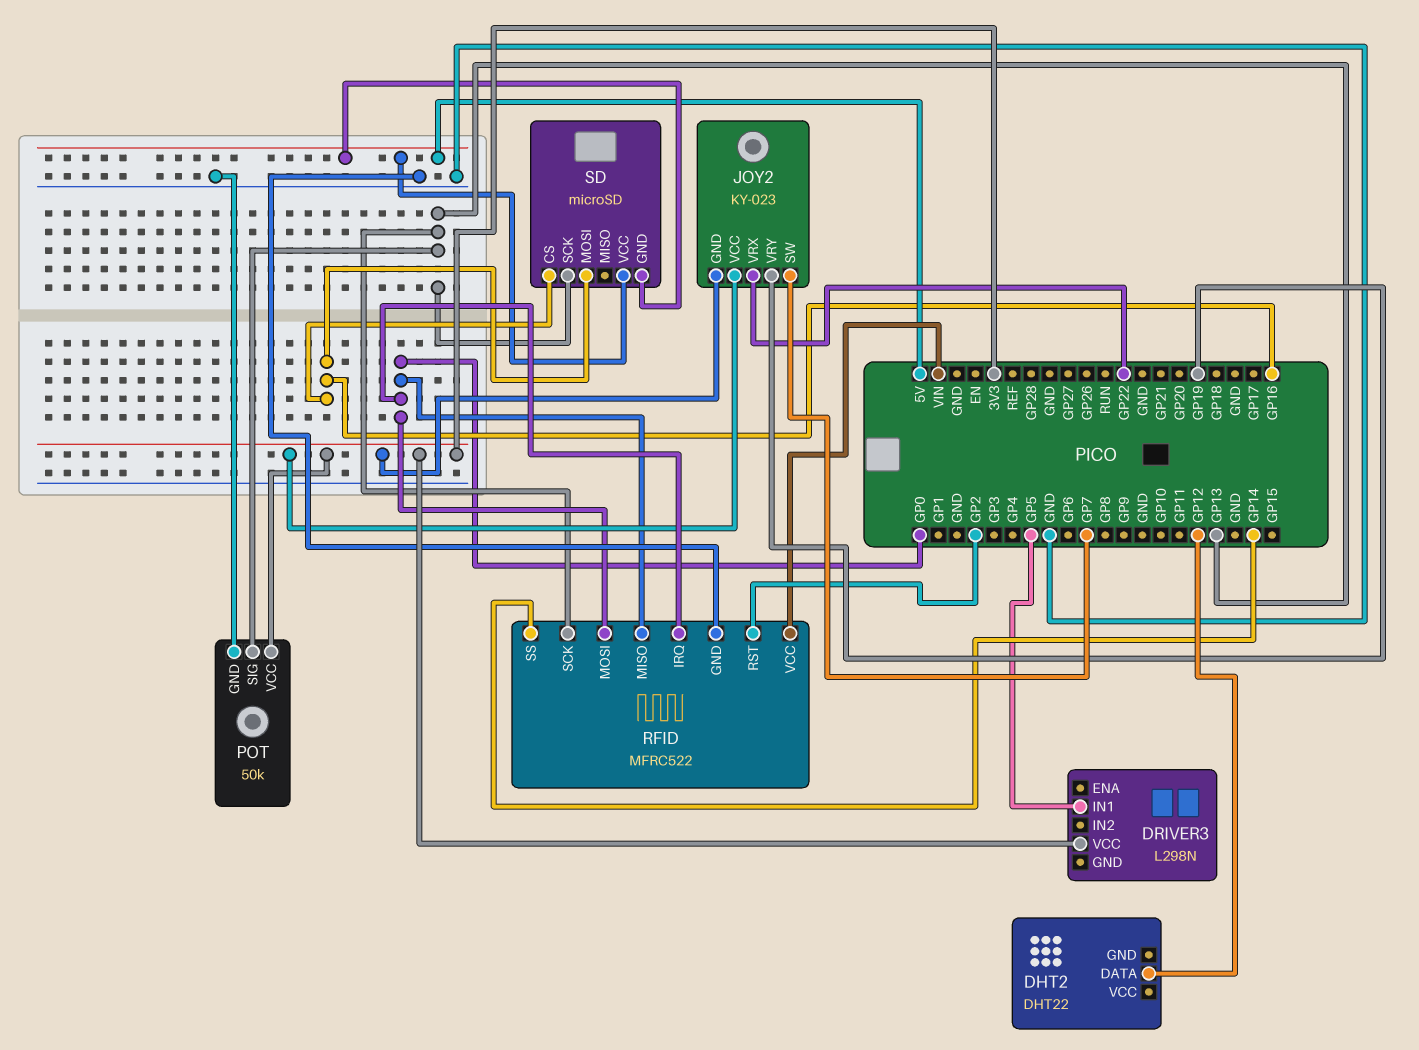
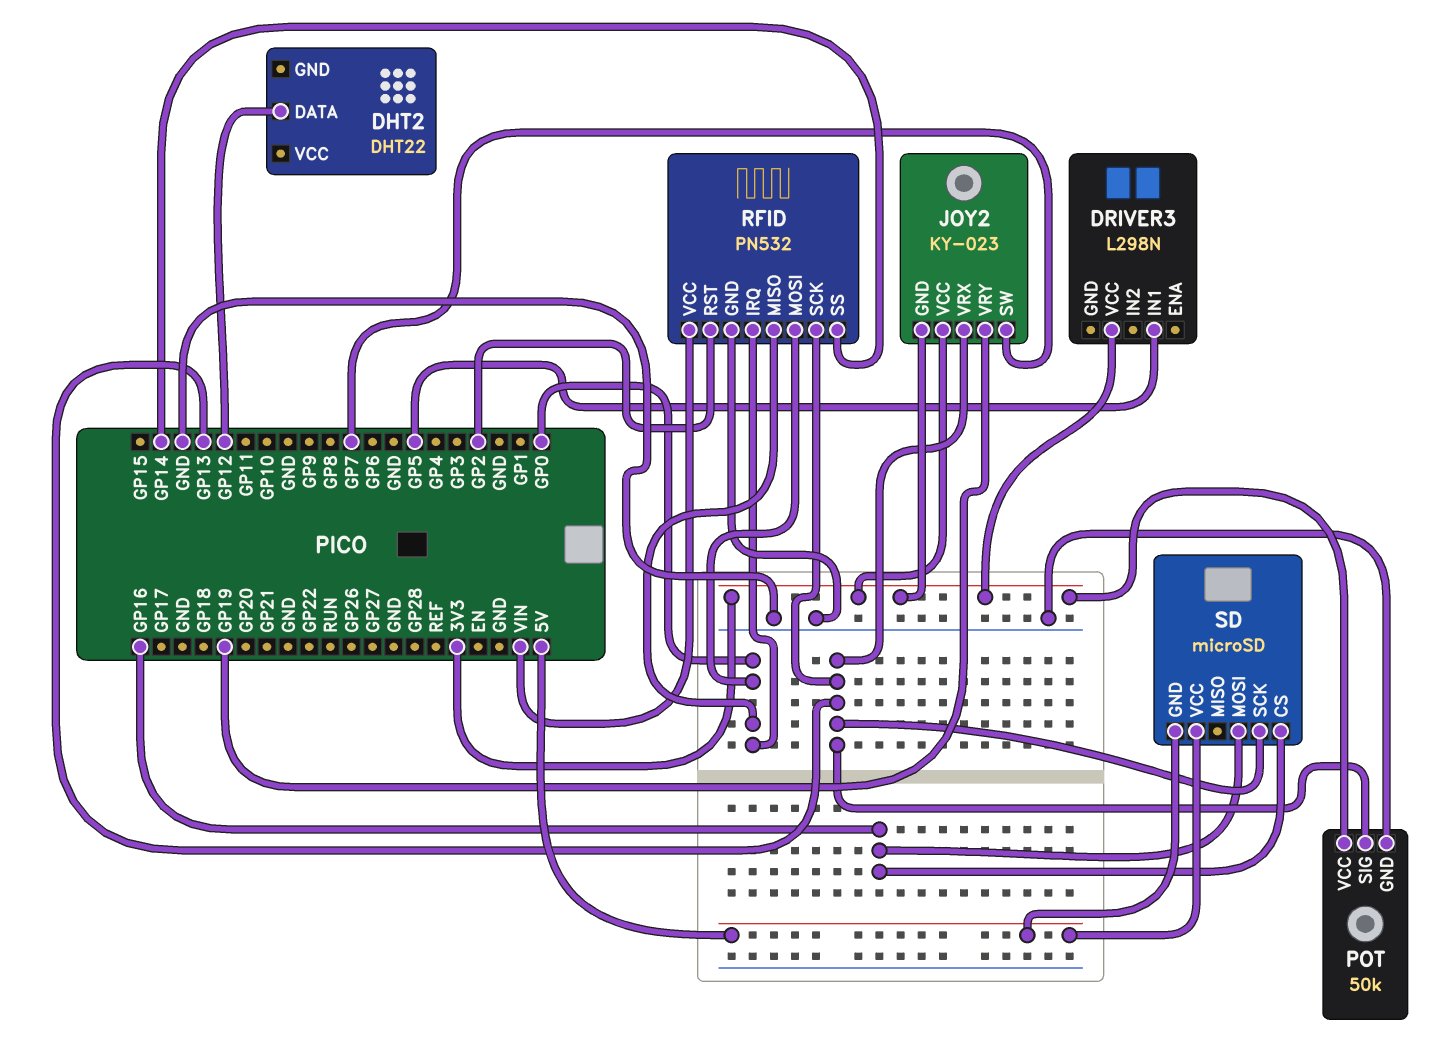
JOY2 pin VRX: GP22 -> GP13
RFID: MFRC522 -> PN532

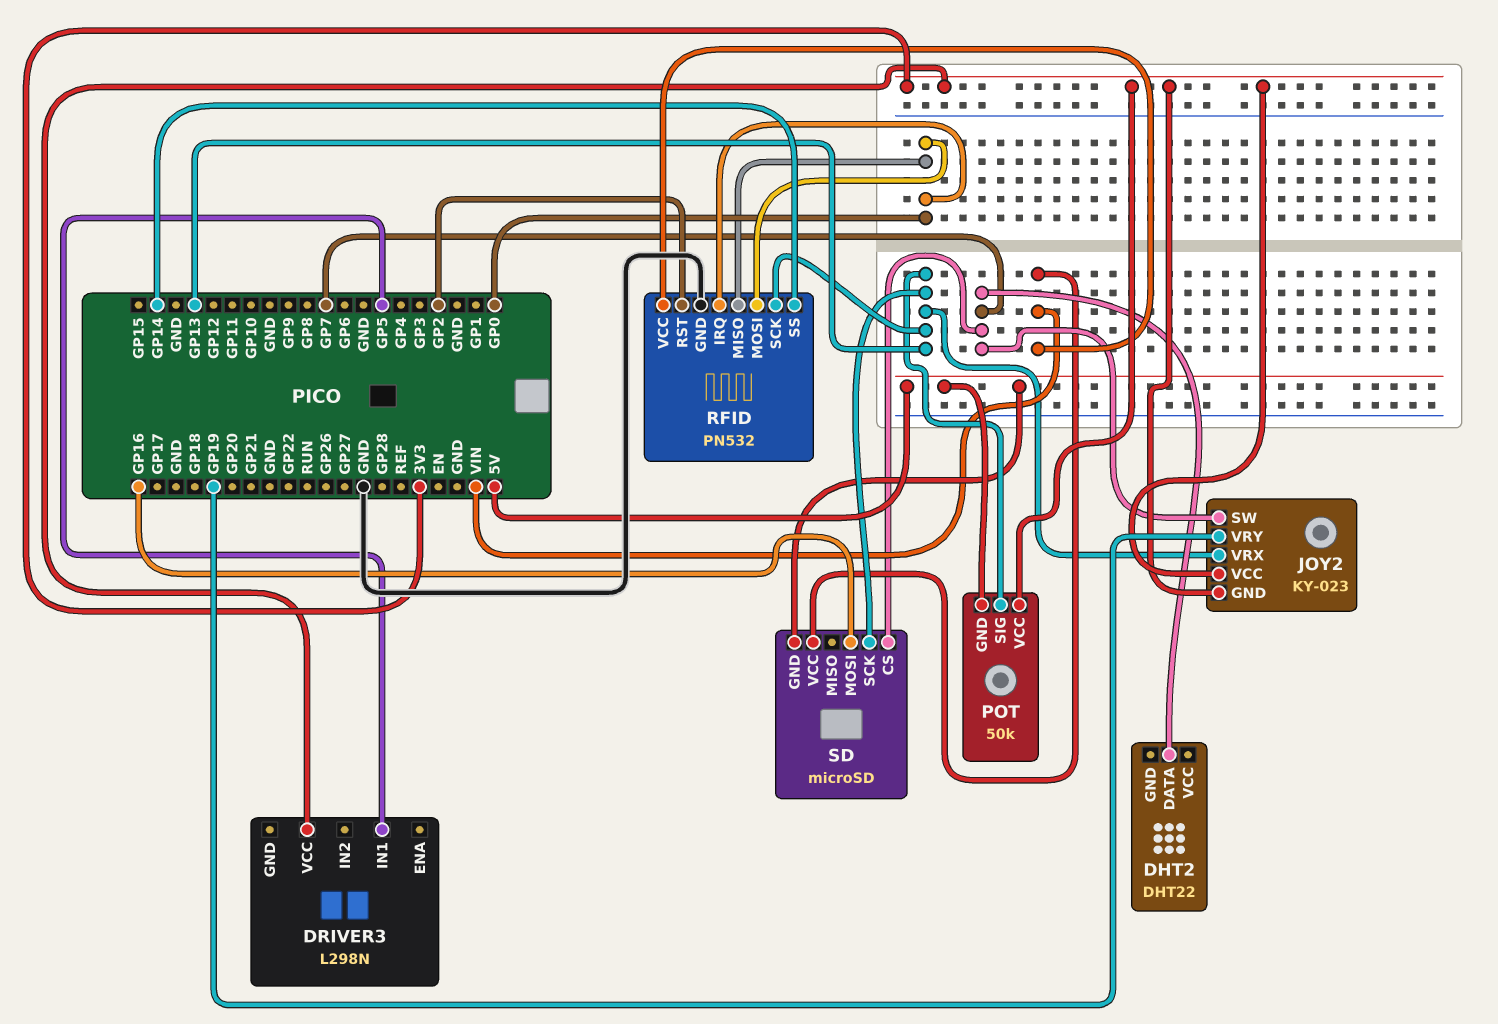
DHT2 pin DATA: GP12 -> GP7
POT pin GND: GND -> 5V
SD pin CS: GP16 -> GP7
SD pin VCC: 5V -> VIN

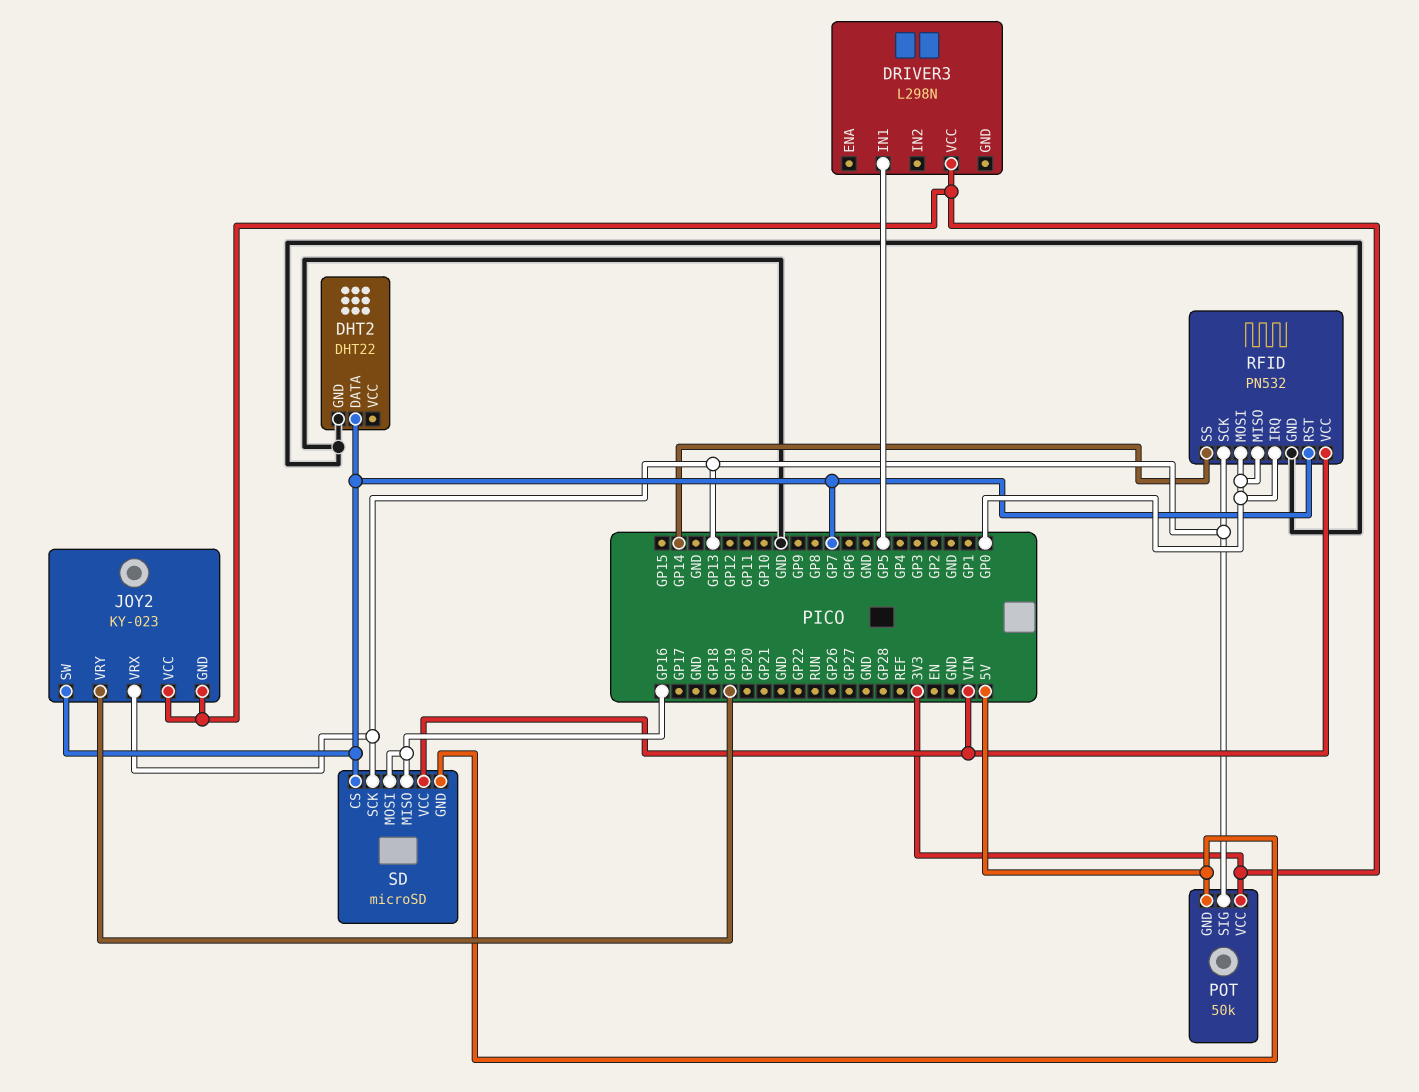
DHT2 pin GND: none -> GND
RFID pin RST: GP2 -> GP7
SD pin MISO: none -> GP16

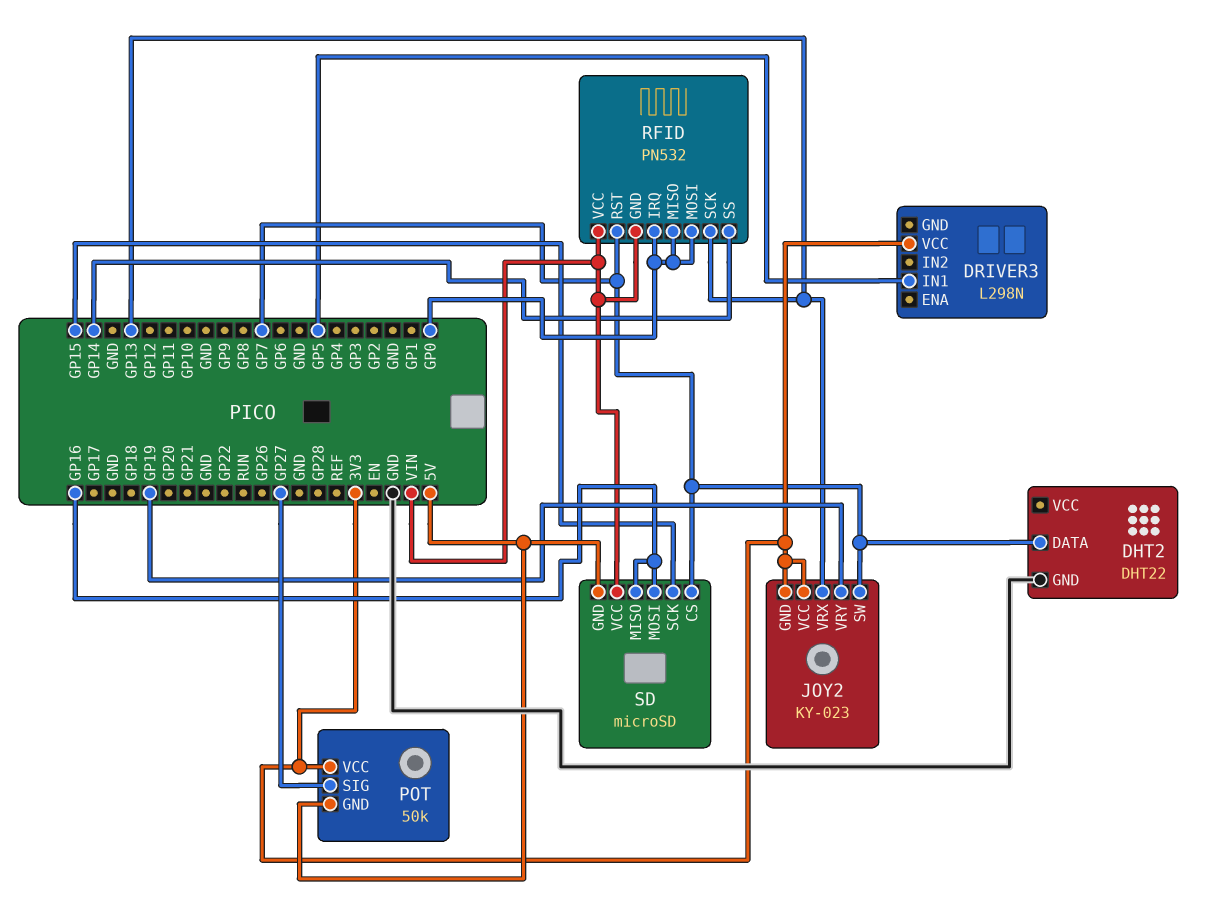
POT pin SIG: GP13 -> GP27
RFID pin GND: GND -> VIN
SD pin SCK: GP13 -> GP15

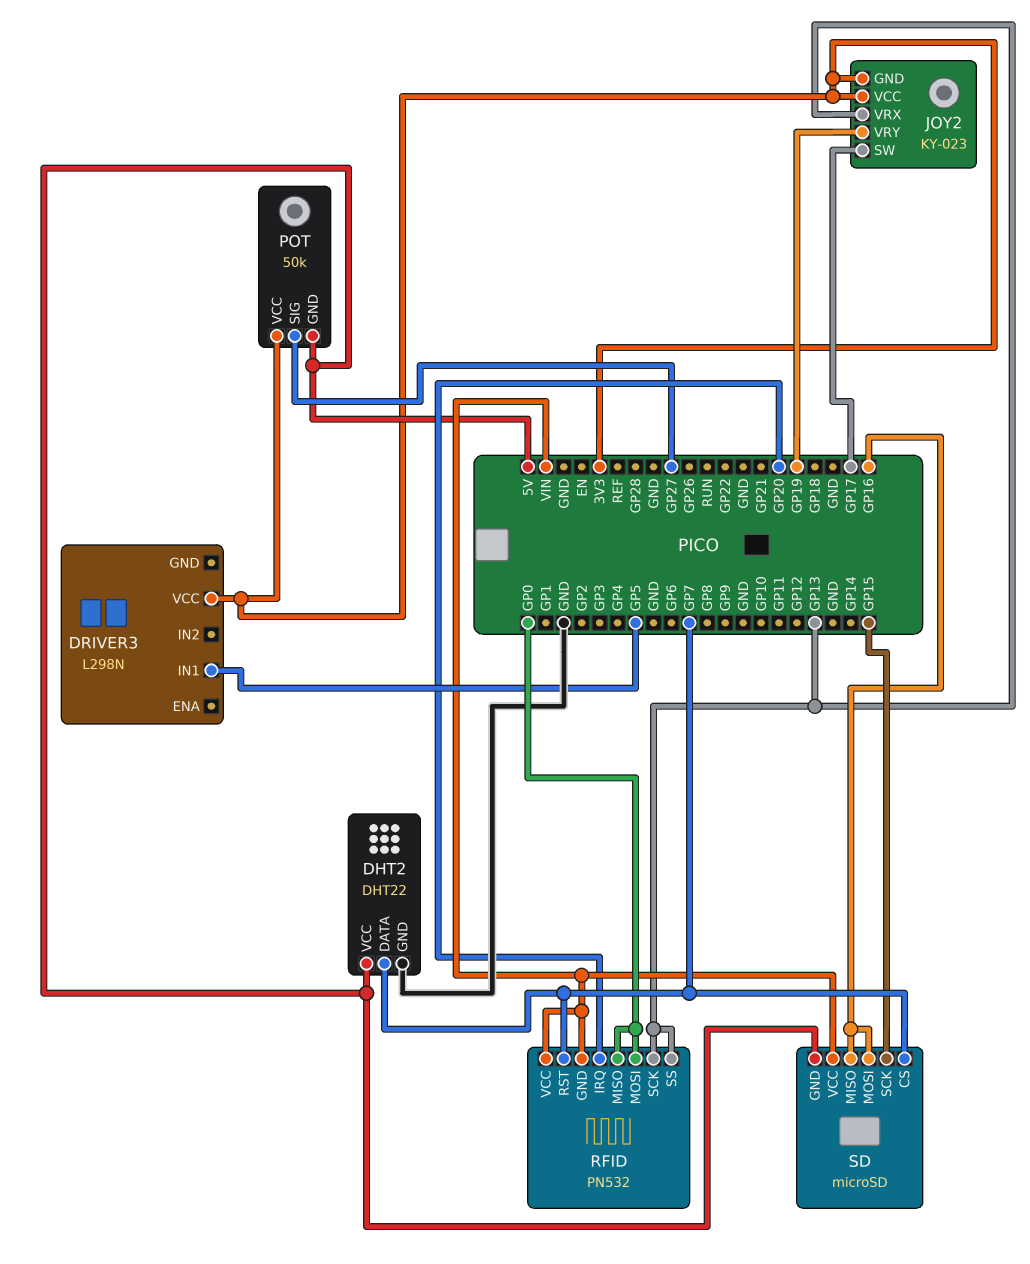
DHT2 pin VCC: none -> 5V
JOY2 pin SW: GP7 -> GP17
RFID pin IRQ: GP0 -> GP20
RFID pin SS: GP14 -> GP13

